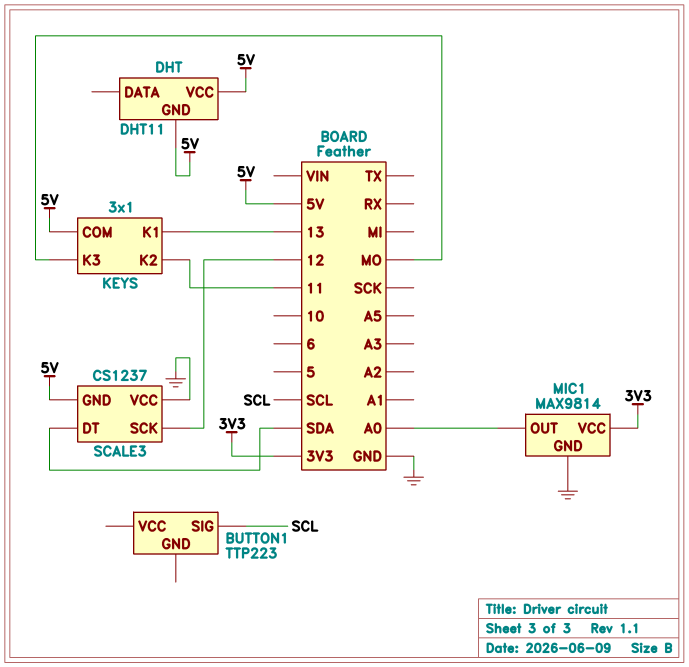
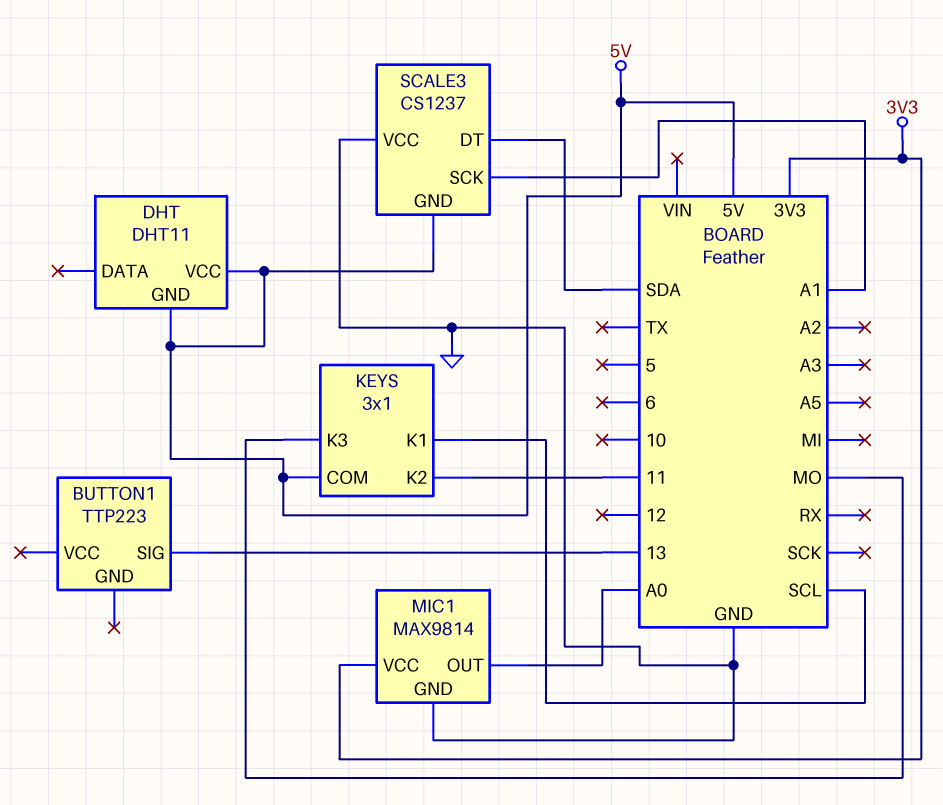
BUTTON1 pin SIG: SCL -> 13
KEYS pin K1: 13 -> SCL
SCALE3 pin SCK: 12 -> A1

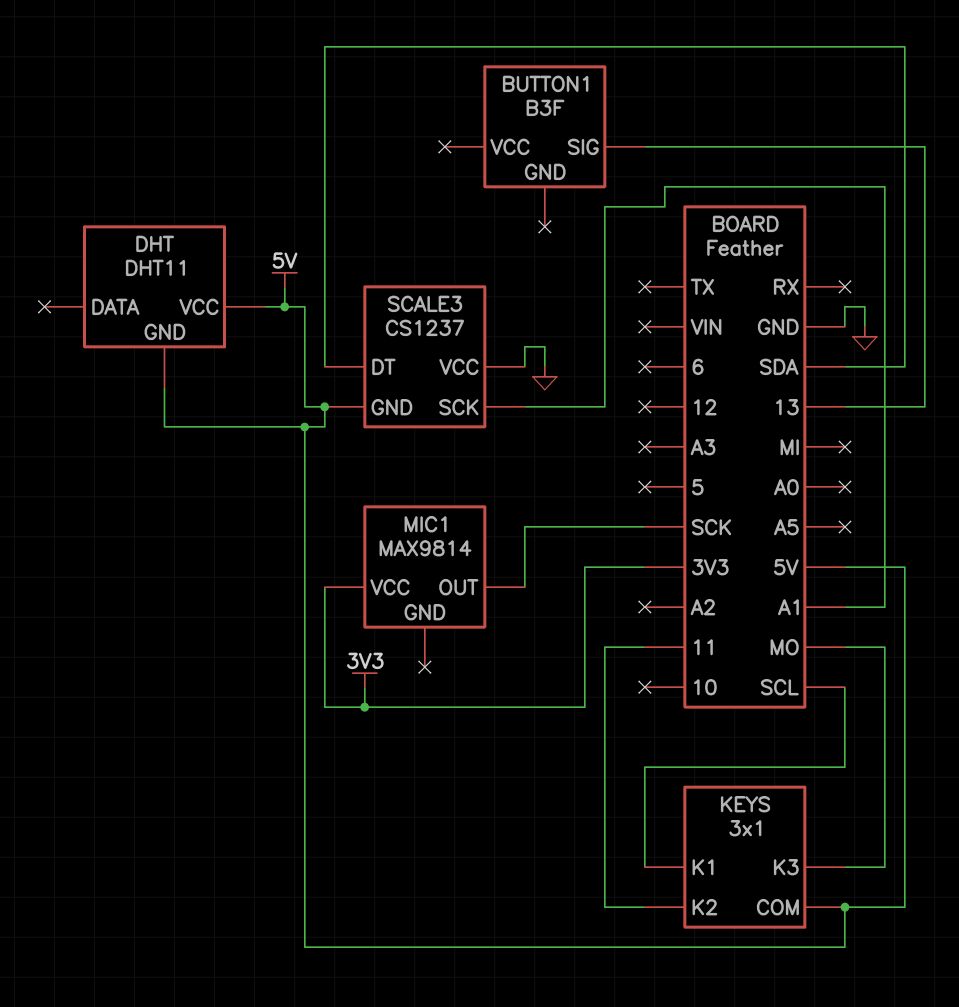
BUTTON1: TTP223 -> B3F
MIC1 pin GND: GND -> none
MIC1 pin OUT: A0 -> SCK

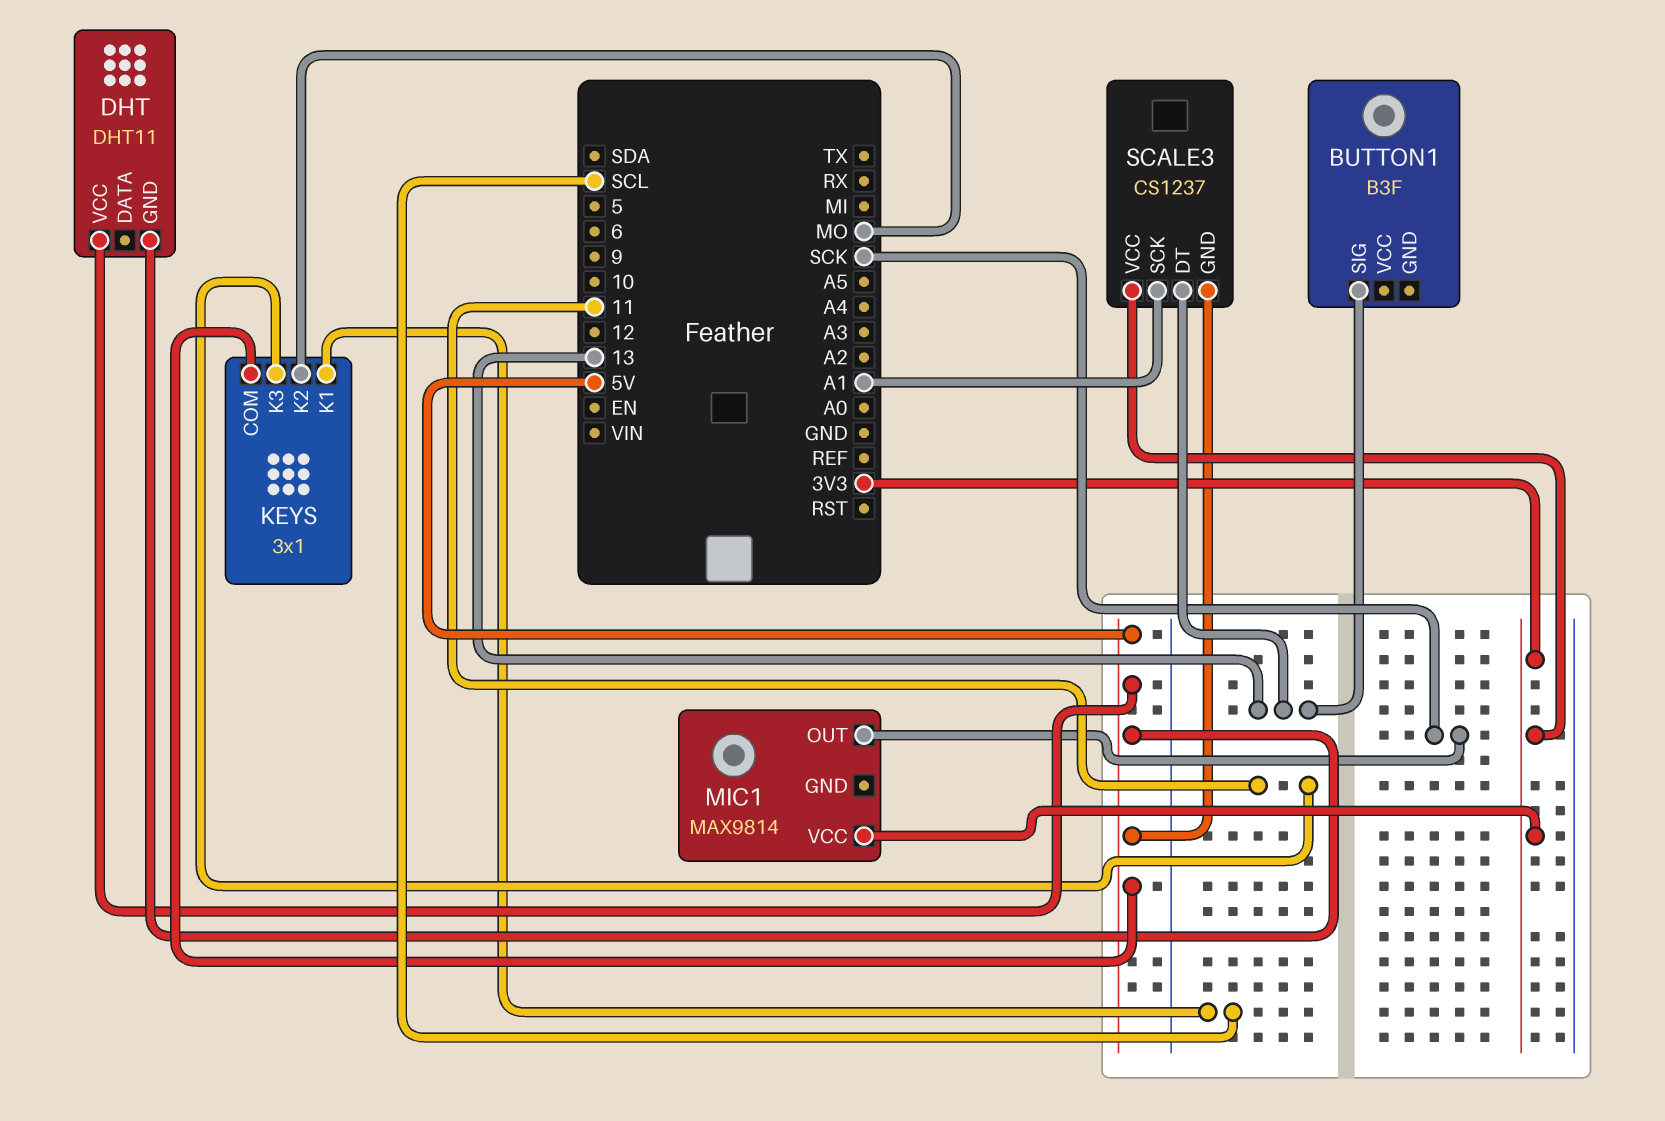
KEYS pin K2: 11 -> MO
KEYS pin K3: MO -> 11
SCALE3 pin DT: SDA -> 13
SCALE3 pin VCC: GND -> 3V3

